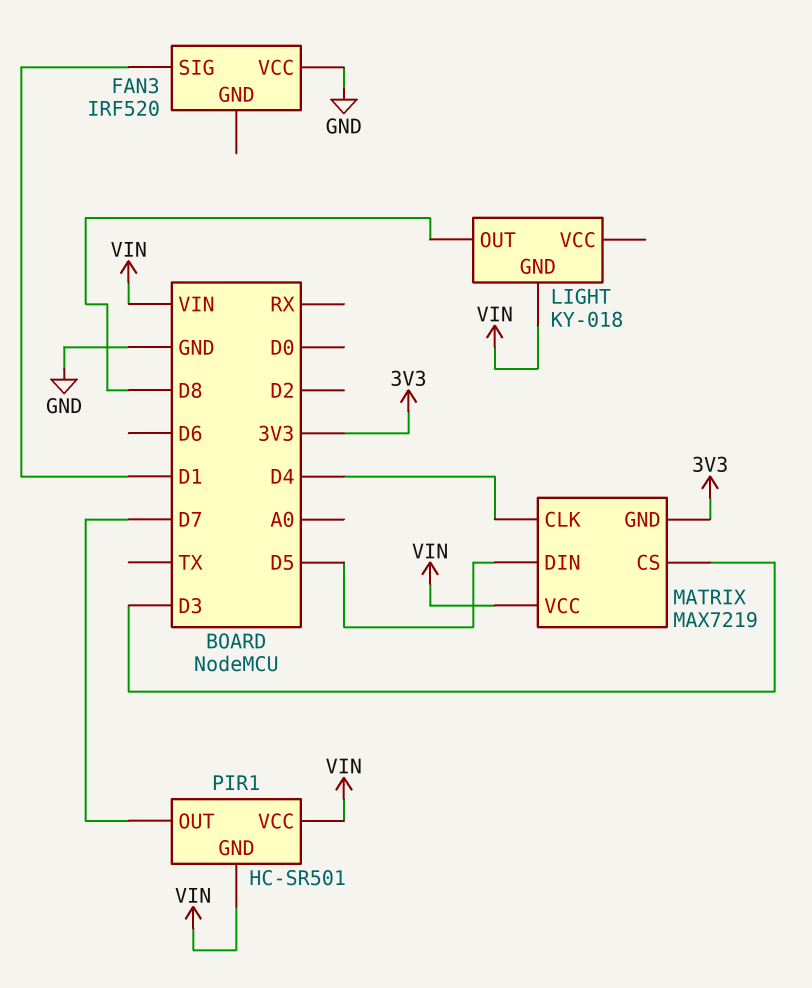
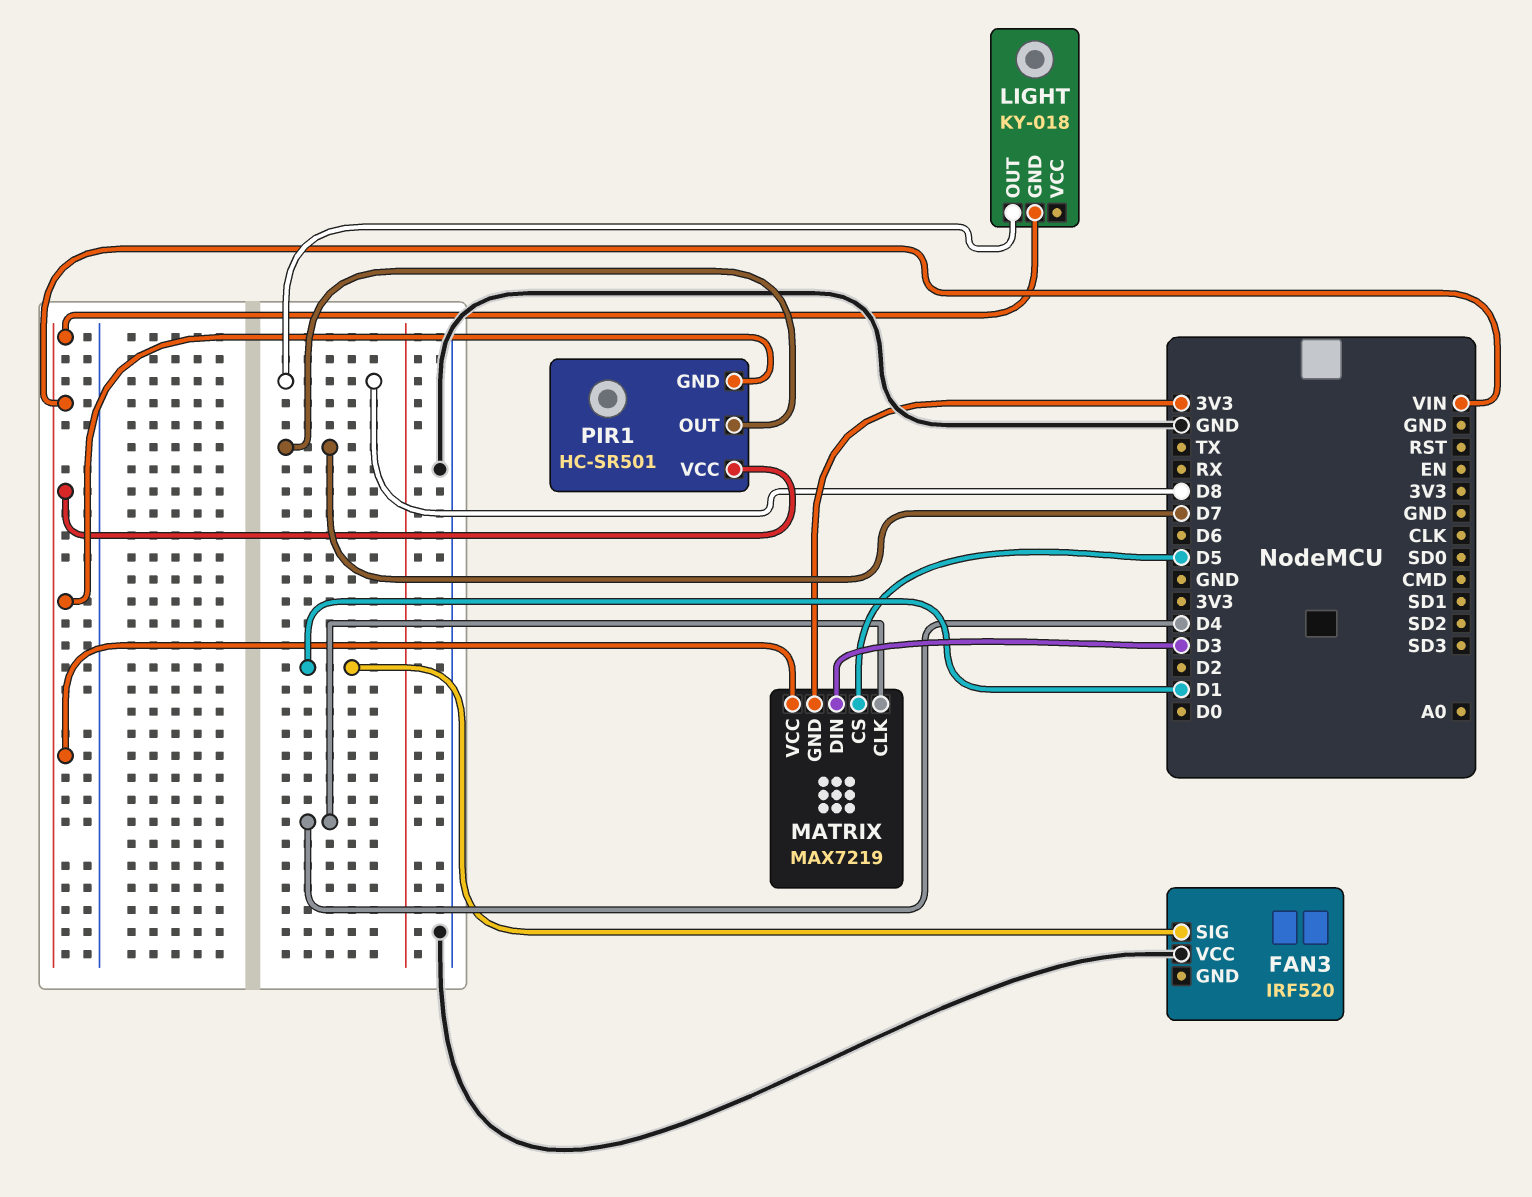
MATRIX pin CS: D3 -> D5
MATRIX pin DIN: D5 -> D3

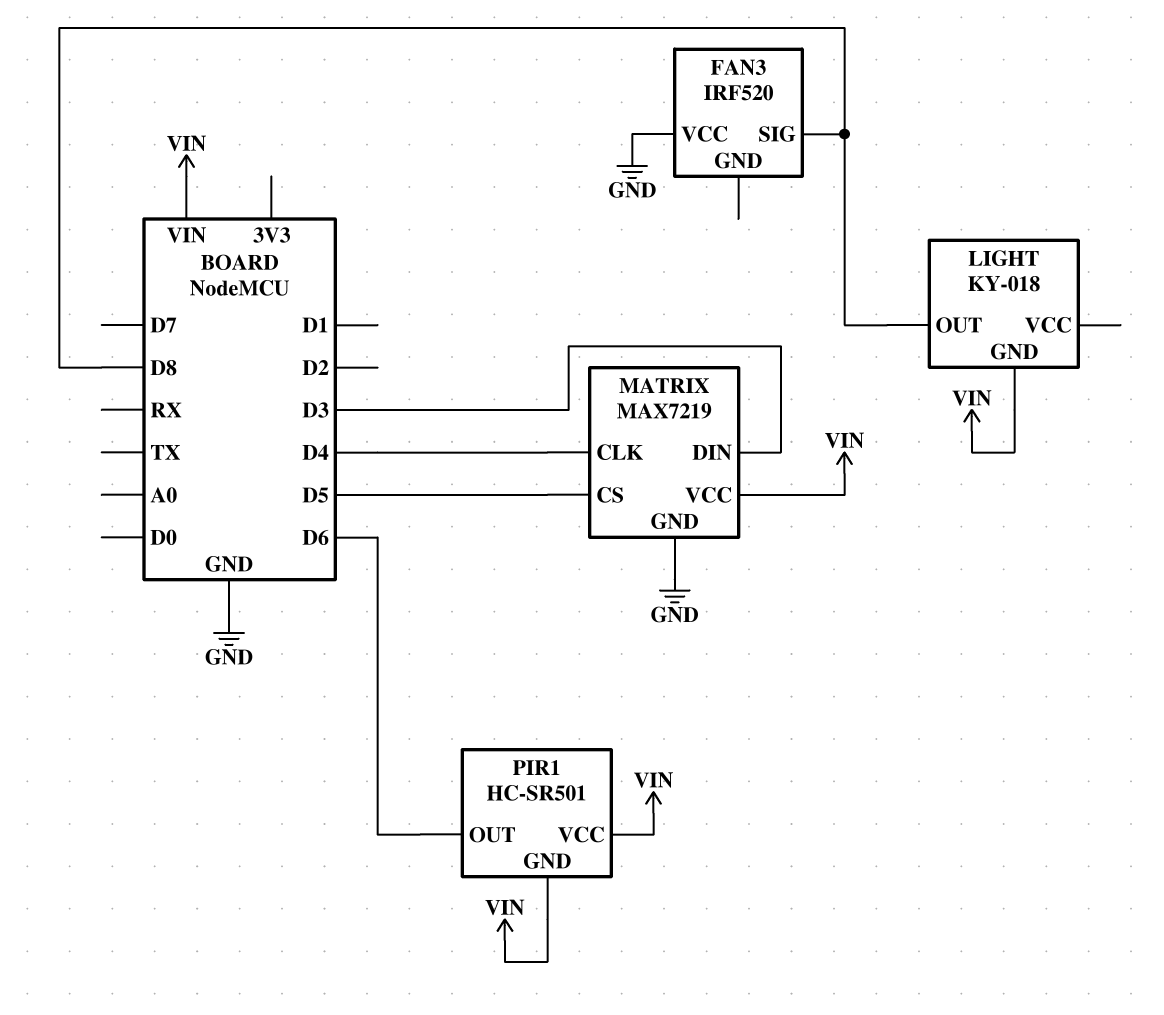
FAN3 pin SIG: D1 -> D8
MATRIX pin GND: 3V3 -> GND
PIR1 pin OUT: D7 -> D6

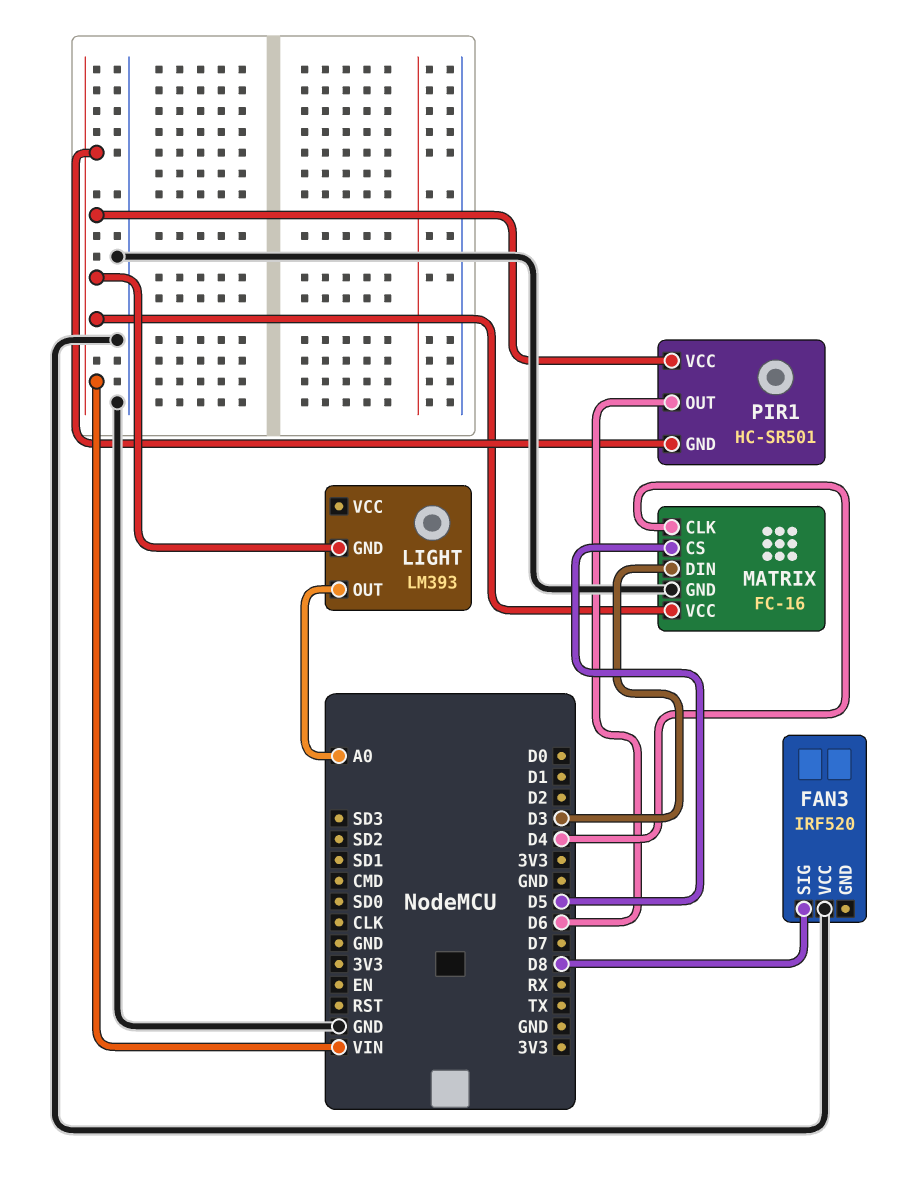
LIGHT: KY-018 -> LM393
LIGHT pin OUT: D8 -> A0
MATRIX: MAX7219 -> FC-16

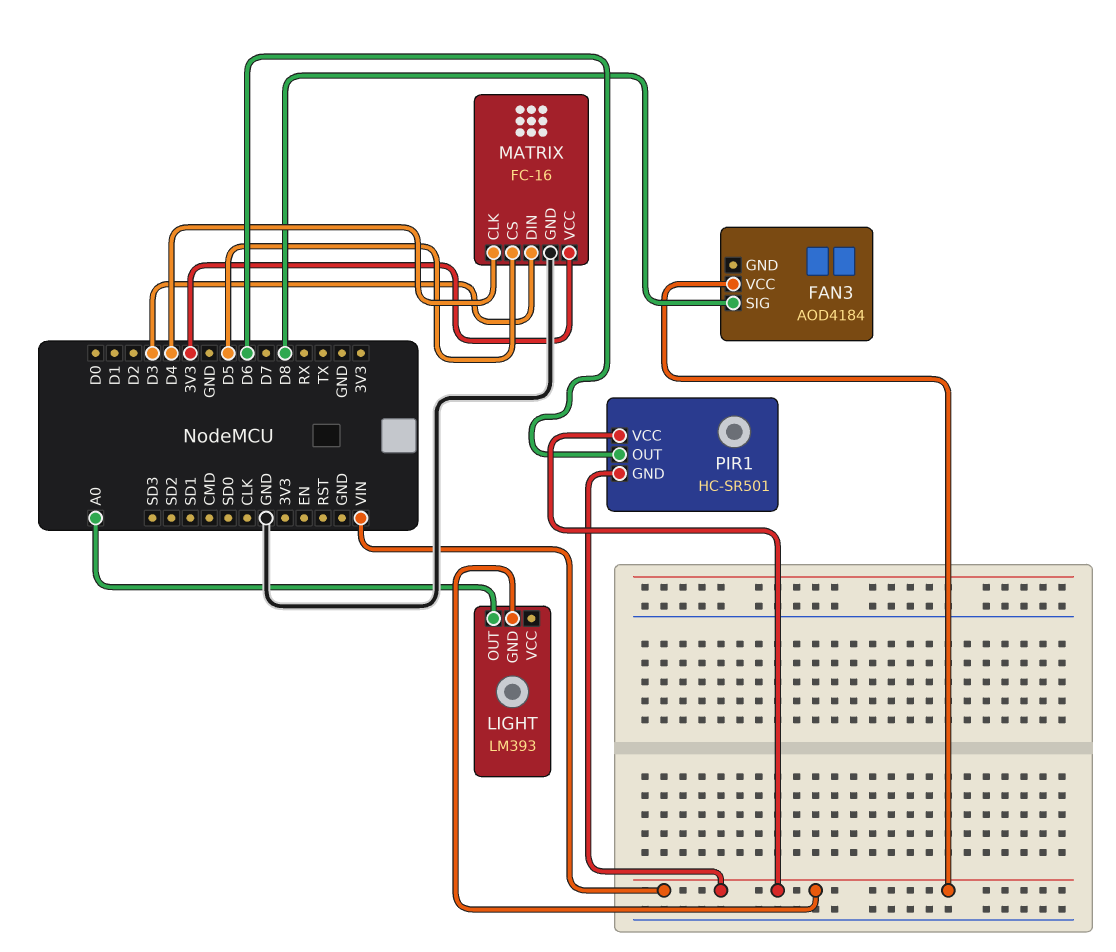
FAN3: IRF520 -> AOD4184
FAN3 pin VCC: GND -> VIN
MATRIX pin VCC: VIN -> 3V3

